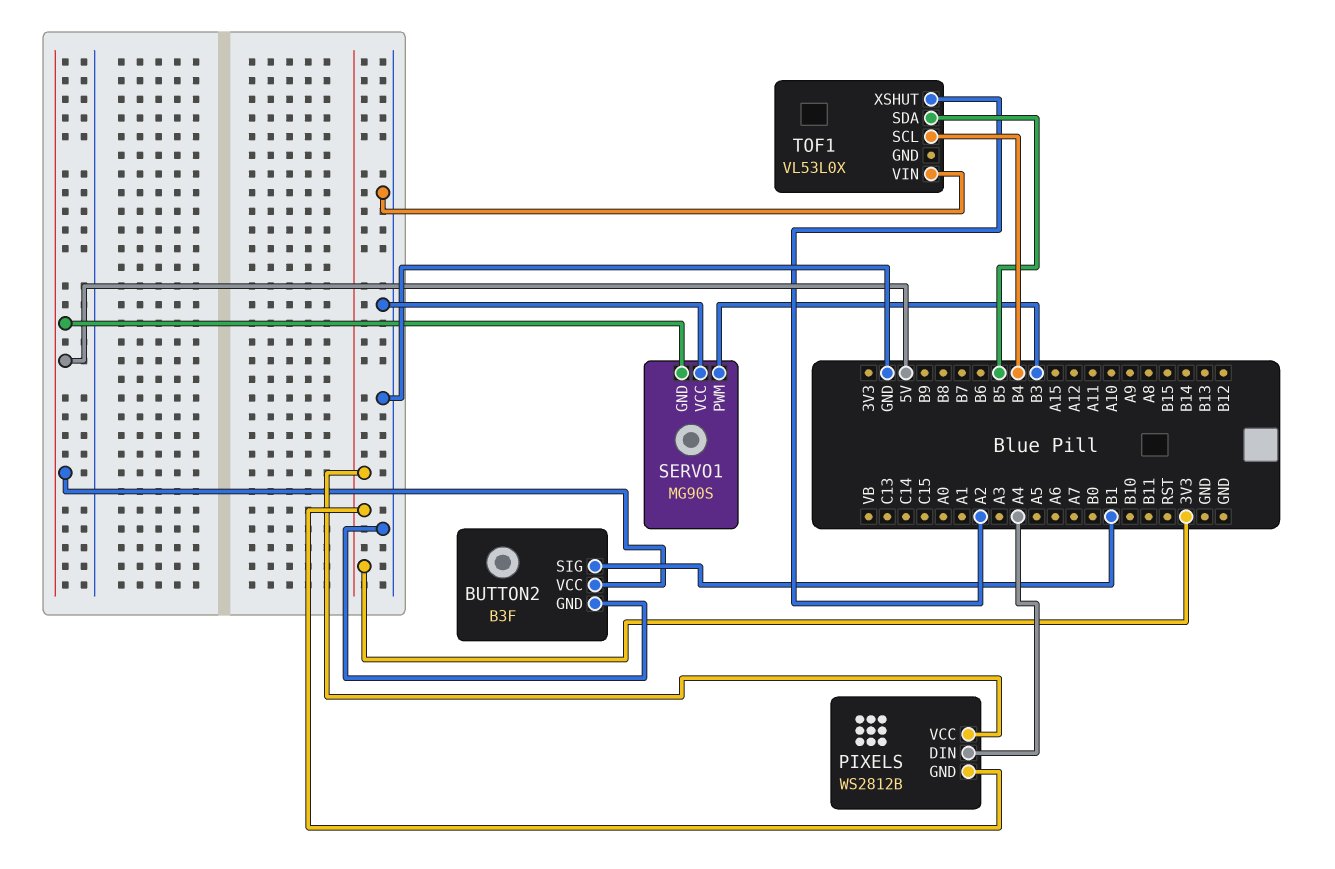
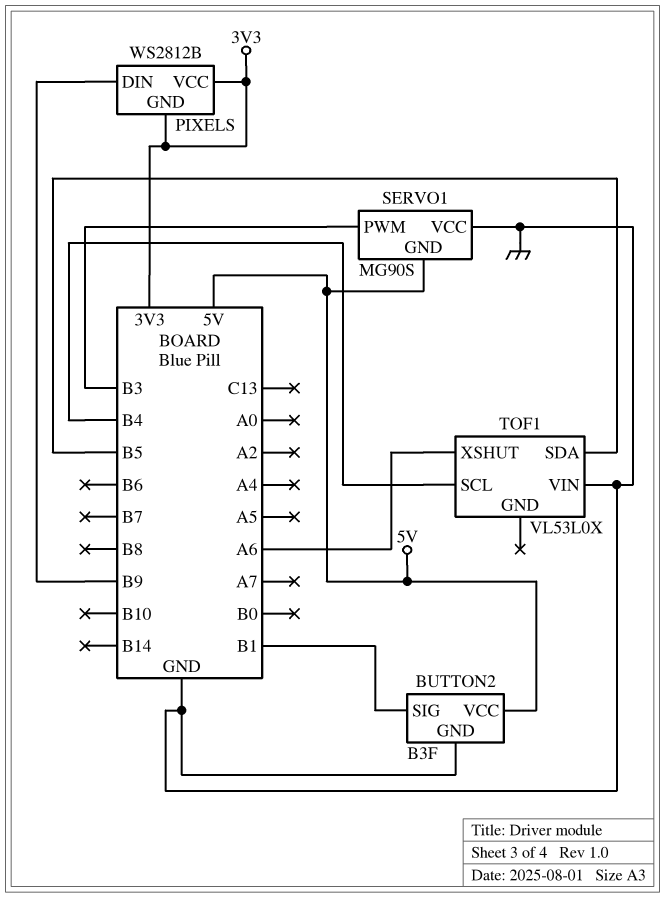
PIXELS pin DIN: A4 -> B9
TOF1 pin XSHUT: A2 -> A6

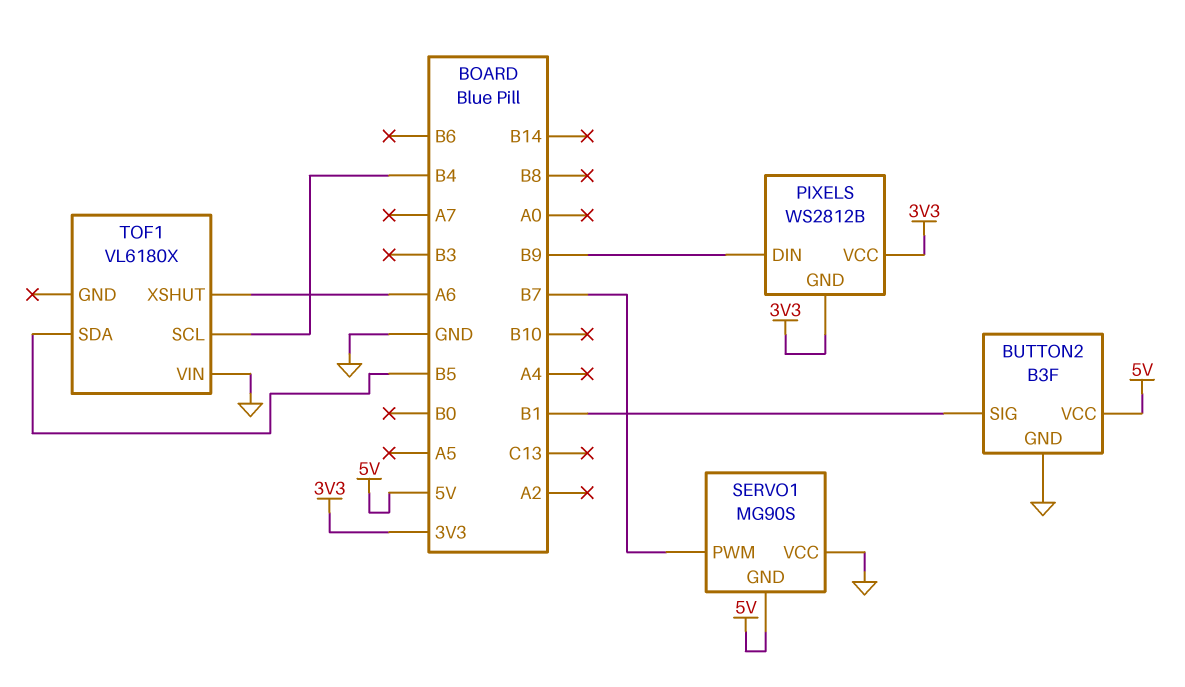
SERVO1 pin PWM: B3 -> B7
TOF1: VL53L0X -> VL6180X

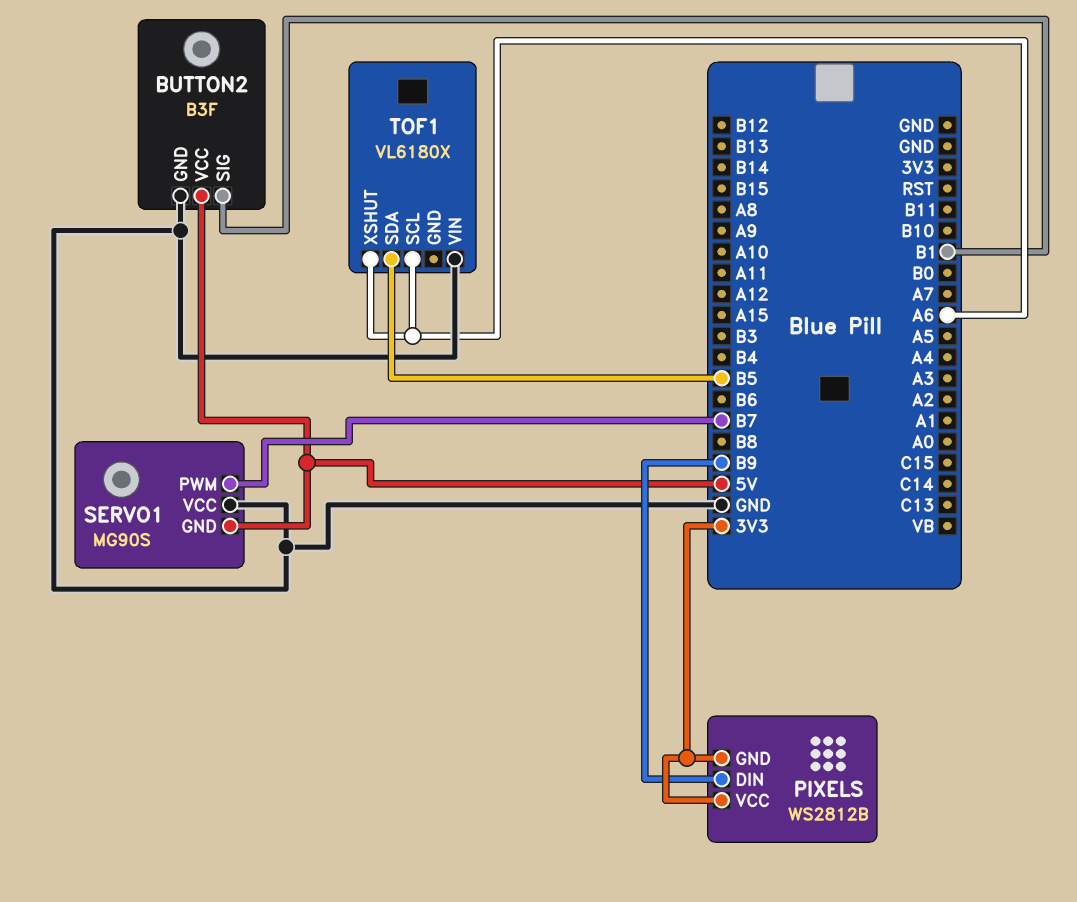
TOF1 pin SCL: B4 -> A6

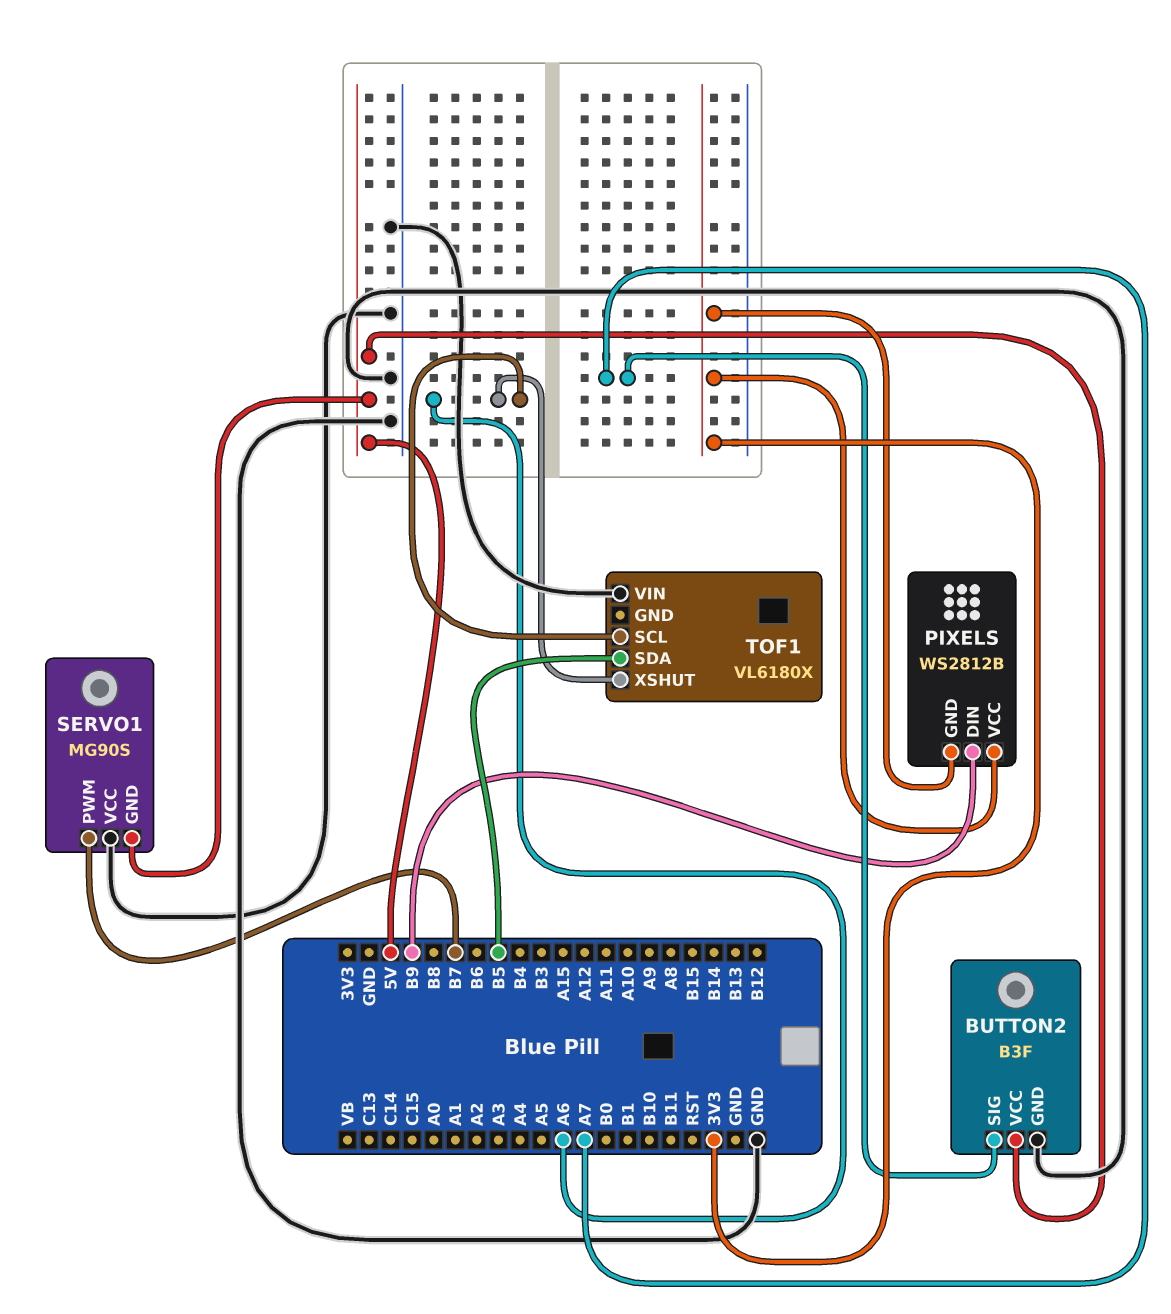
BUTTON2 pin SIG: B1 -> A7

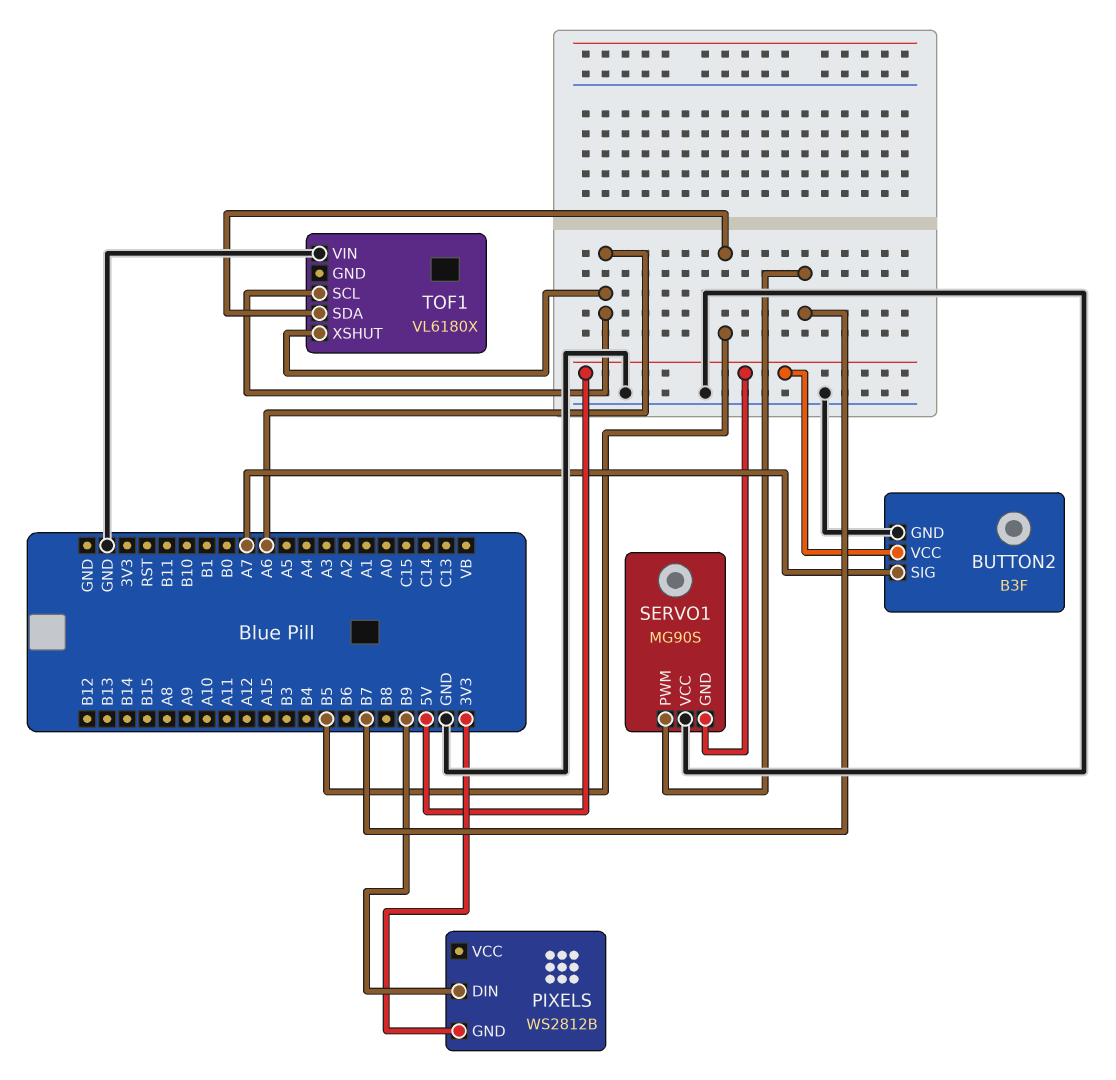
PIXELS pin VCC: 3V3 -> none

